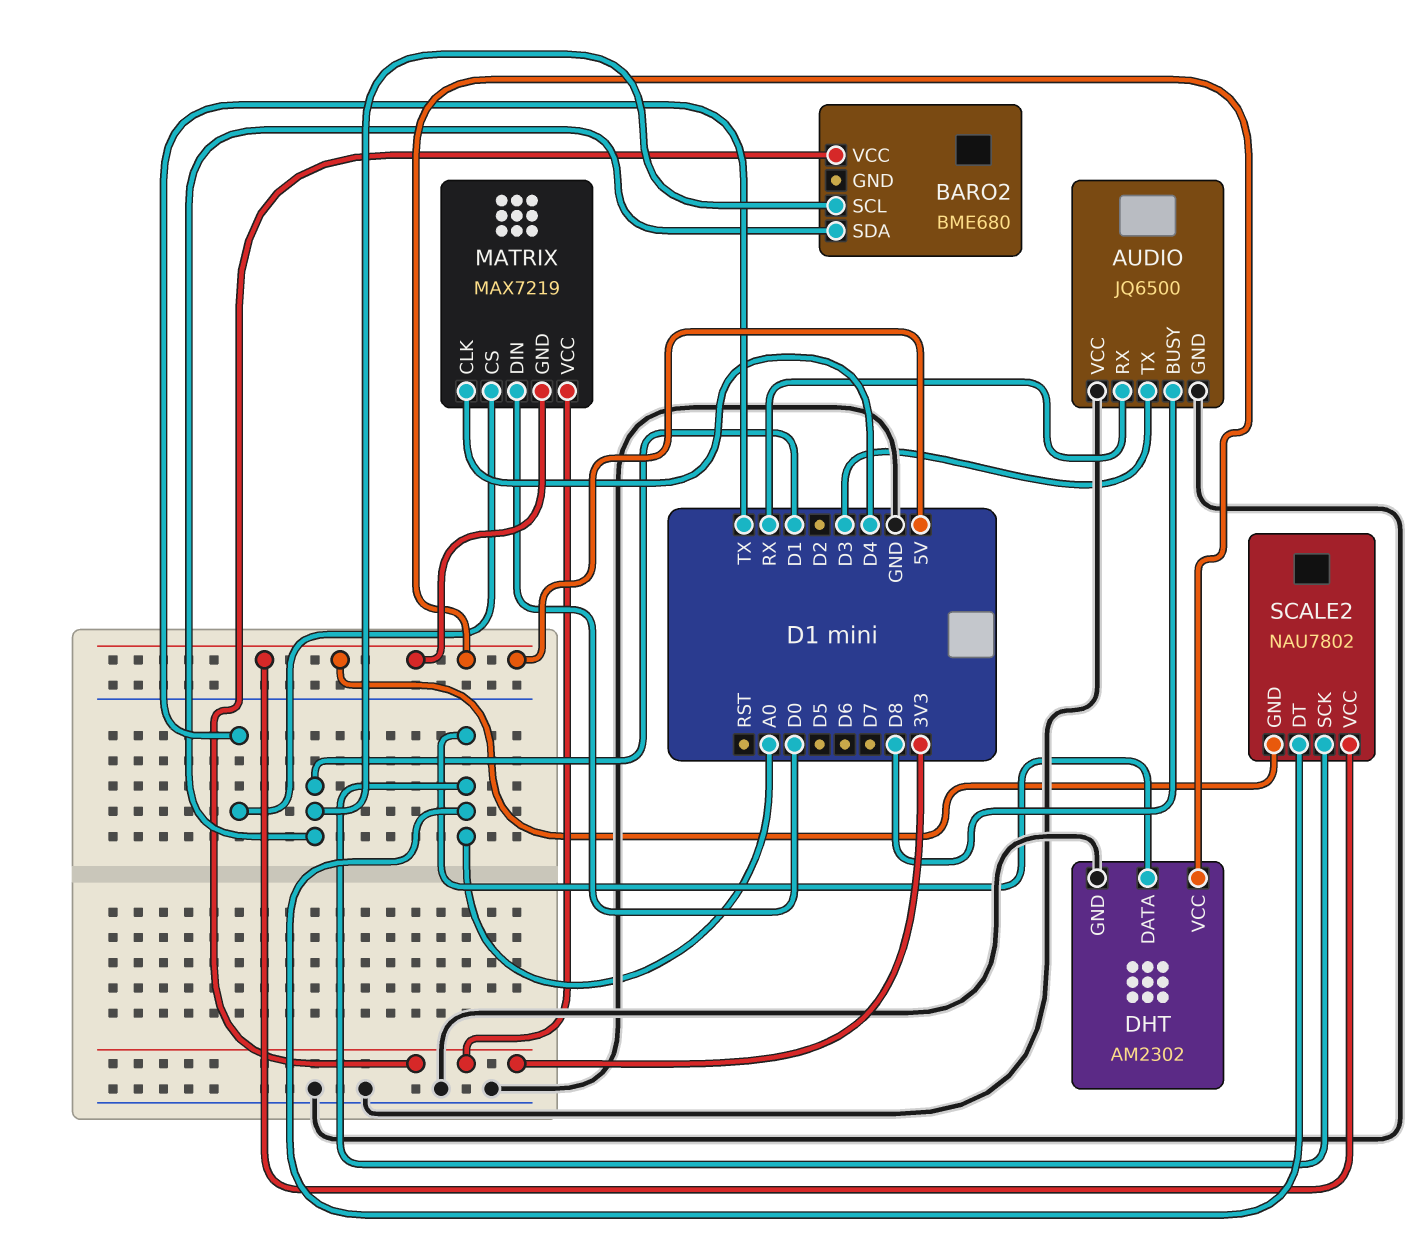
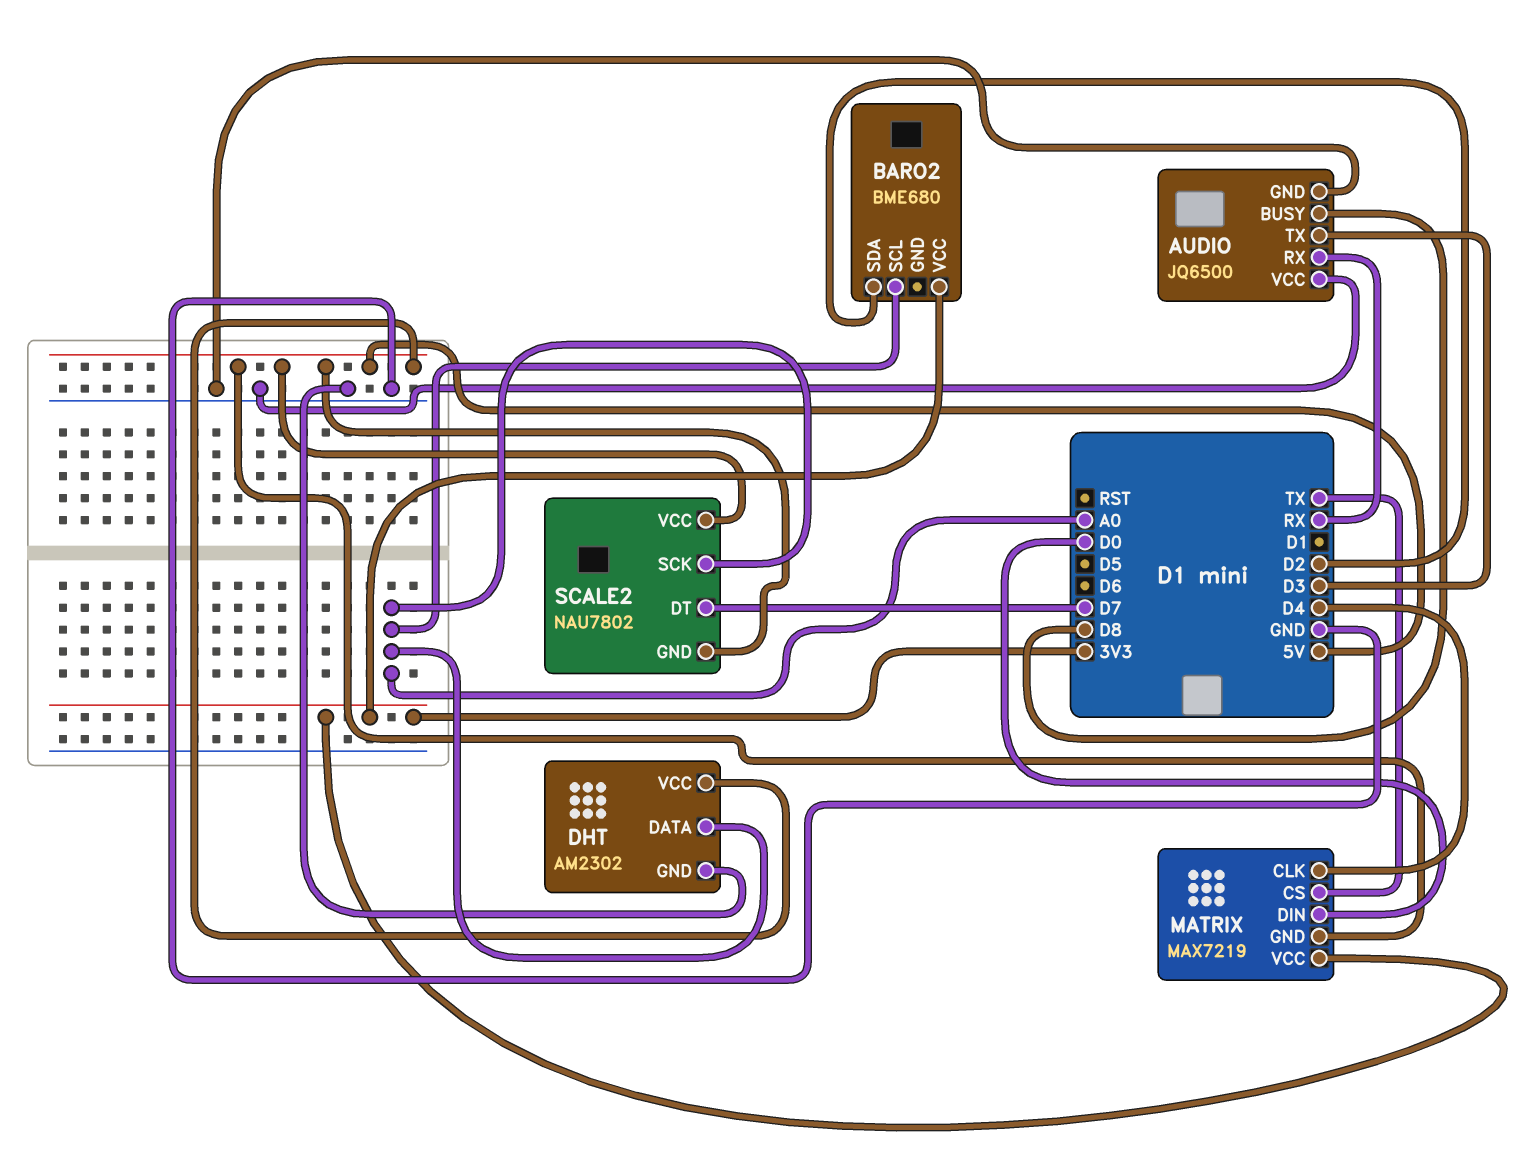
BARO2 pin SCL: D1 -> A0
BARO2 pin SDA: D1 -> D2
SCALE2 pin DT: A0 -> D7

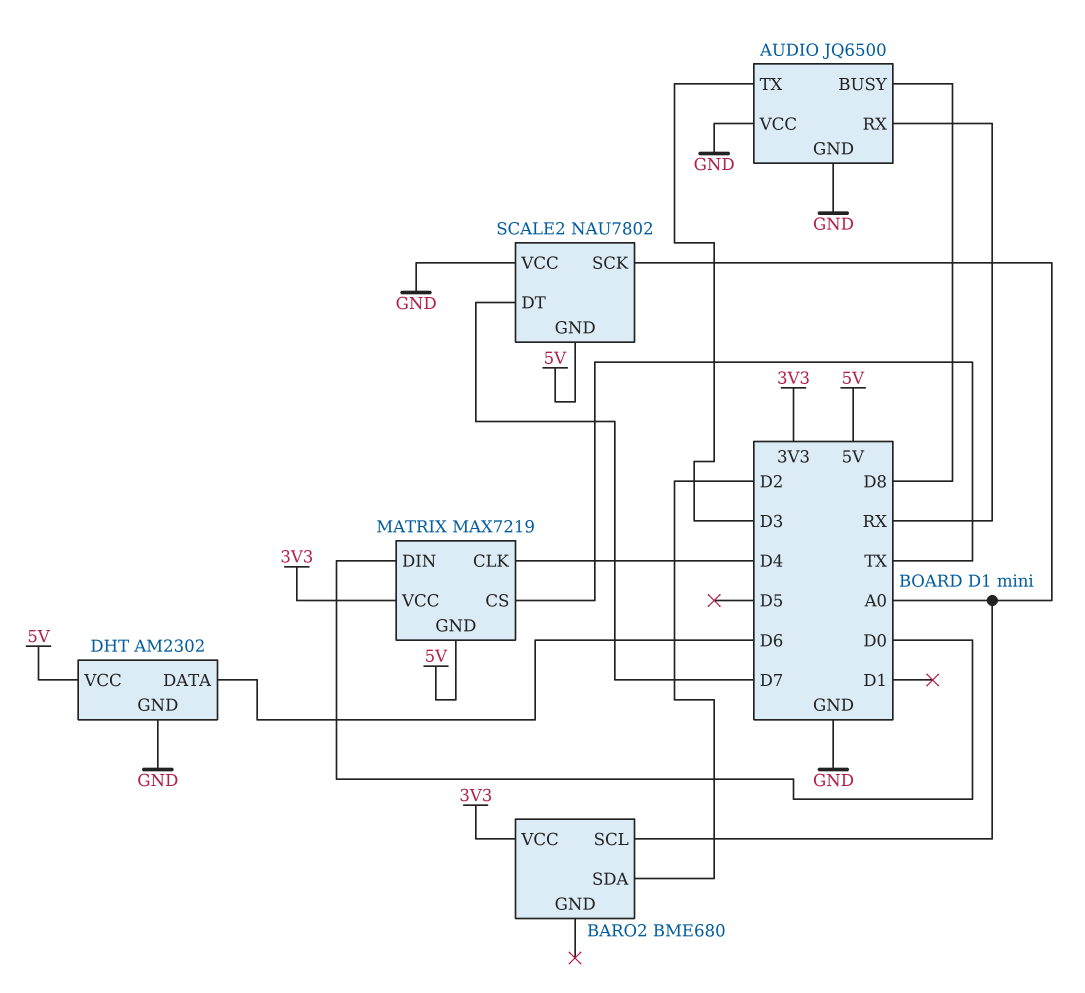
DHT pin DATA: A0 -> D6
SCALE2 pin VCC: 5V -> GND

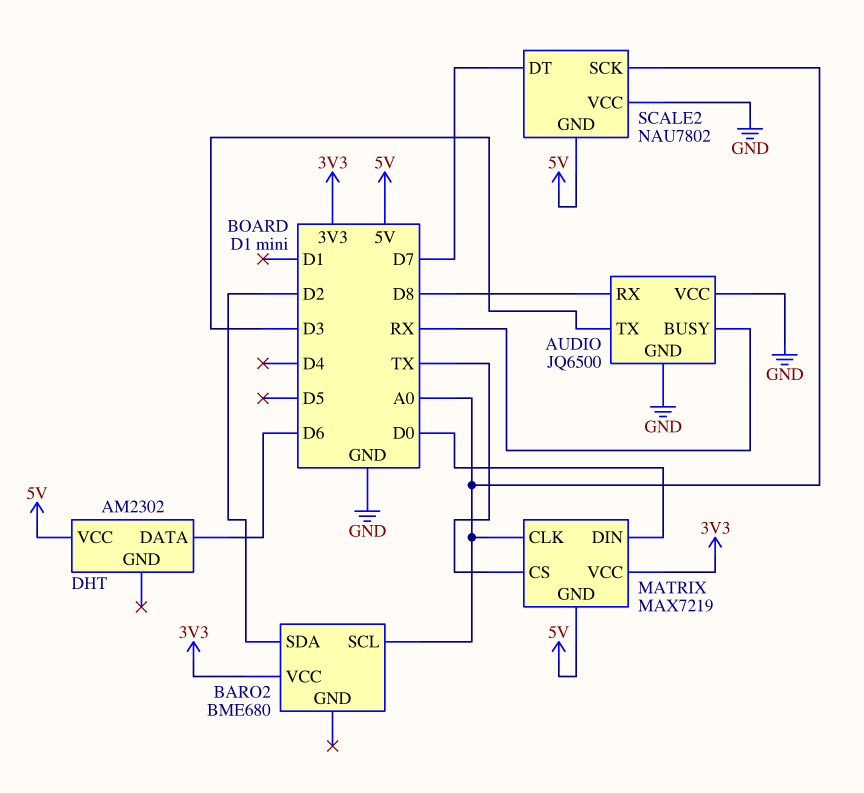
AUDIO pin BUSY: D8 -> RX
AUDIO pin RX: RX -> D8
DHT pin GND: GND -> none
MATRIX pin CLK: D4 -> A0

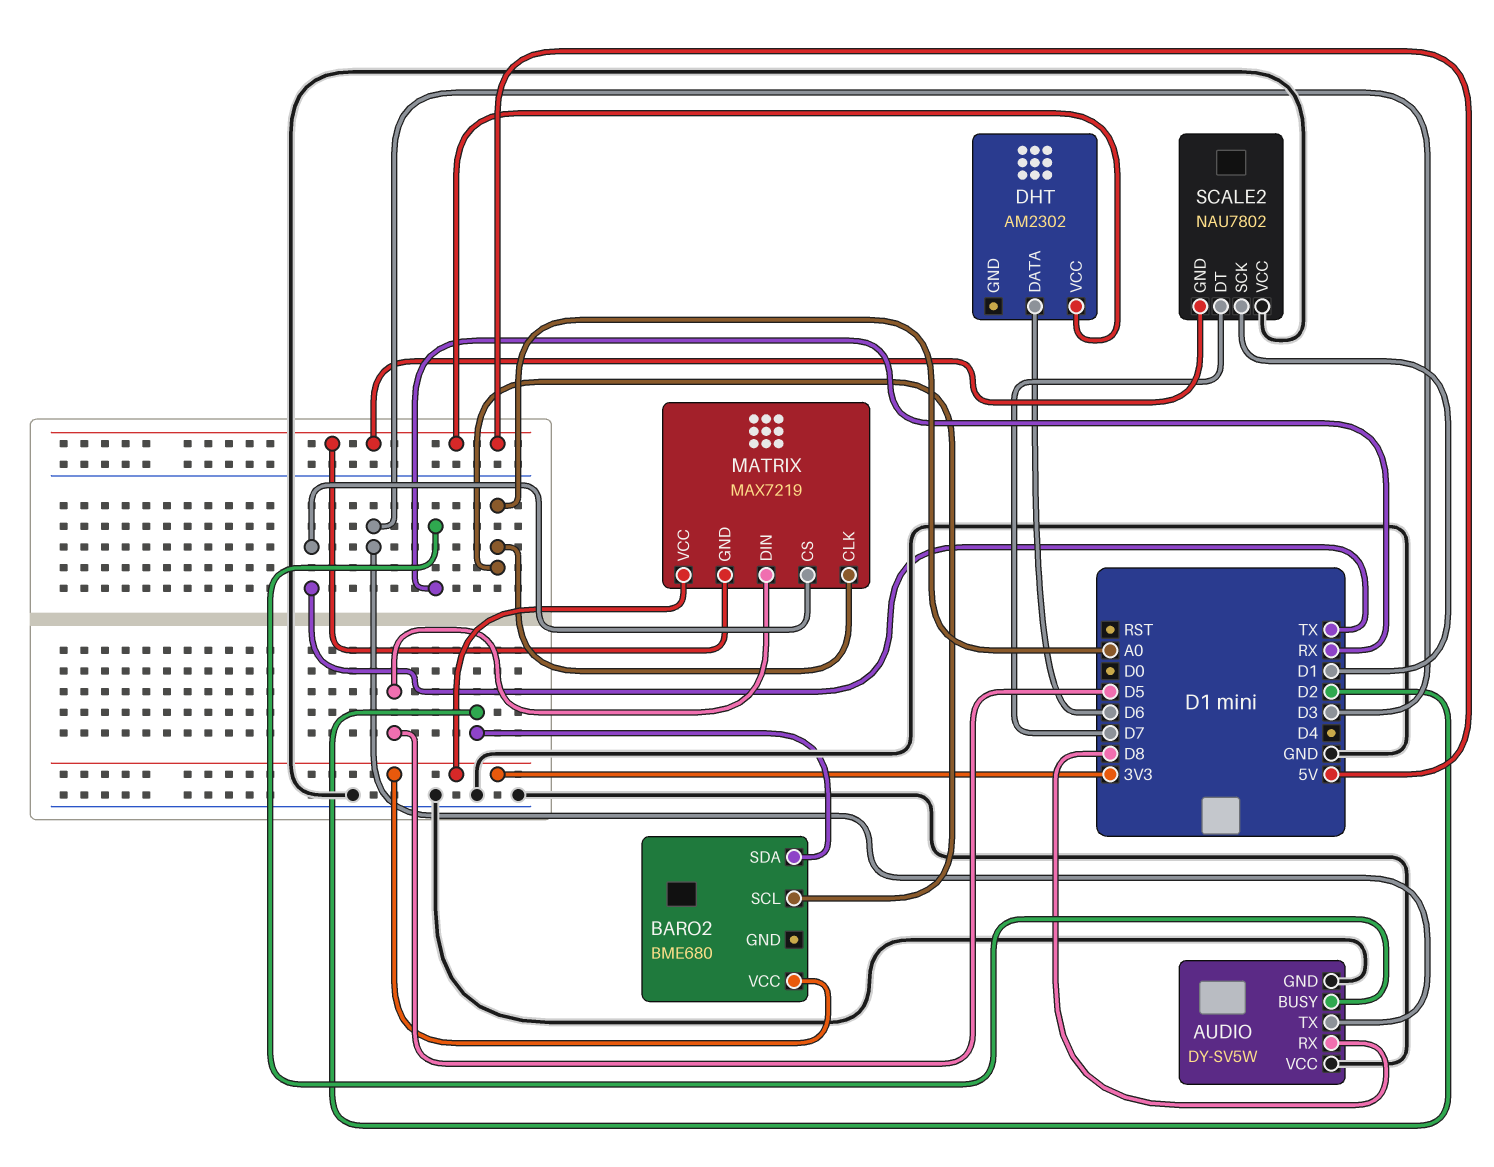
AUDIO: JQ6500 -> DY-SV5W
MATRIX pin DIN: D0 -> D5
SCALE2 pin SCK: A0 -> D1

